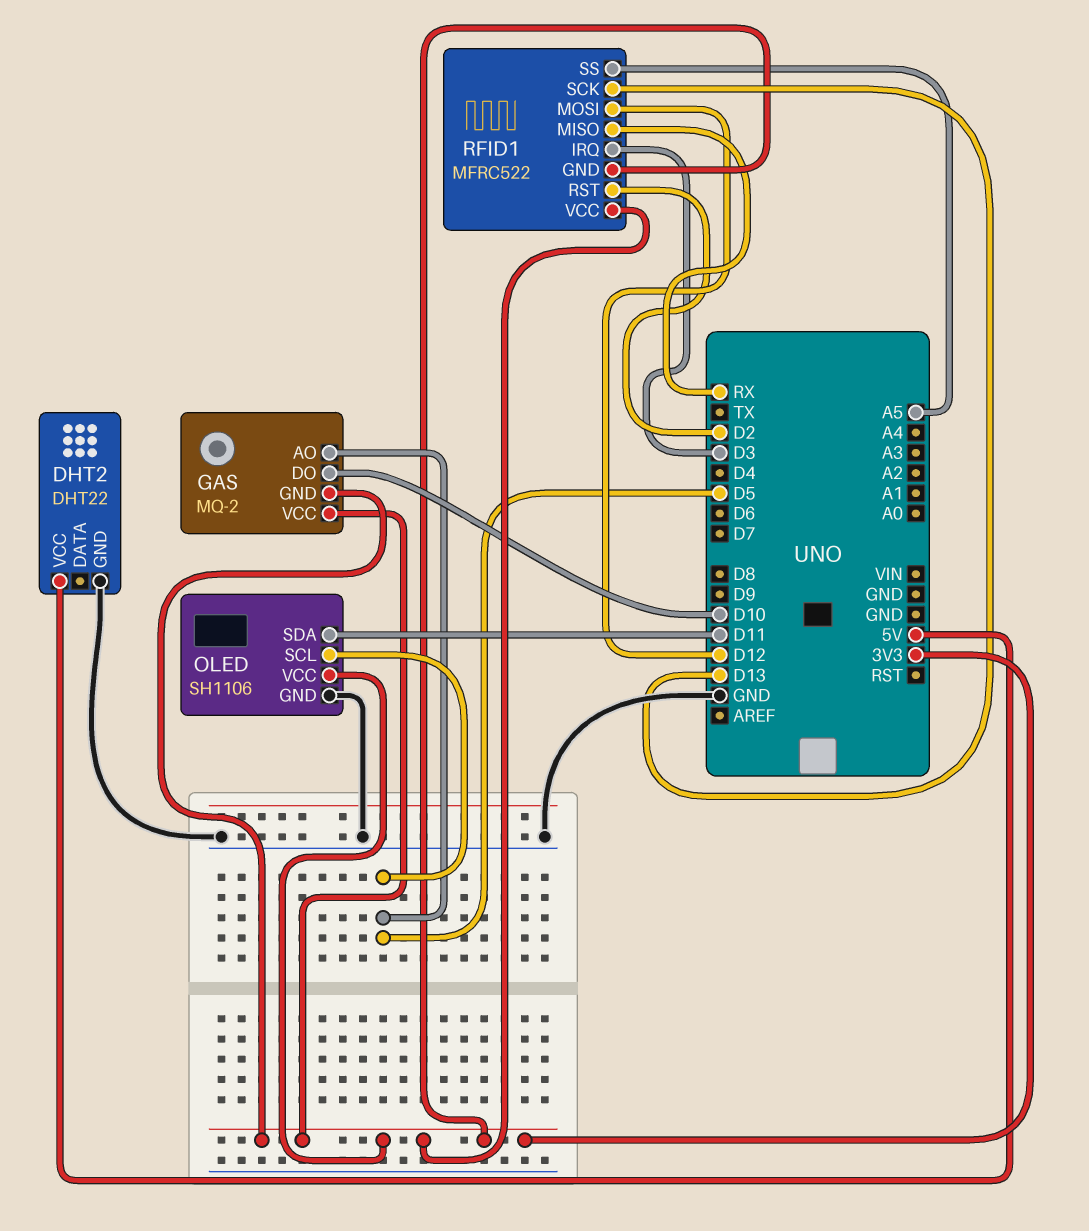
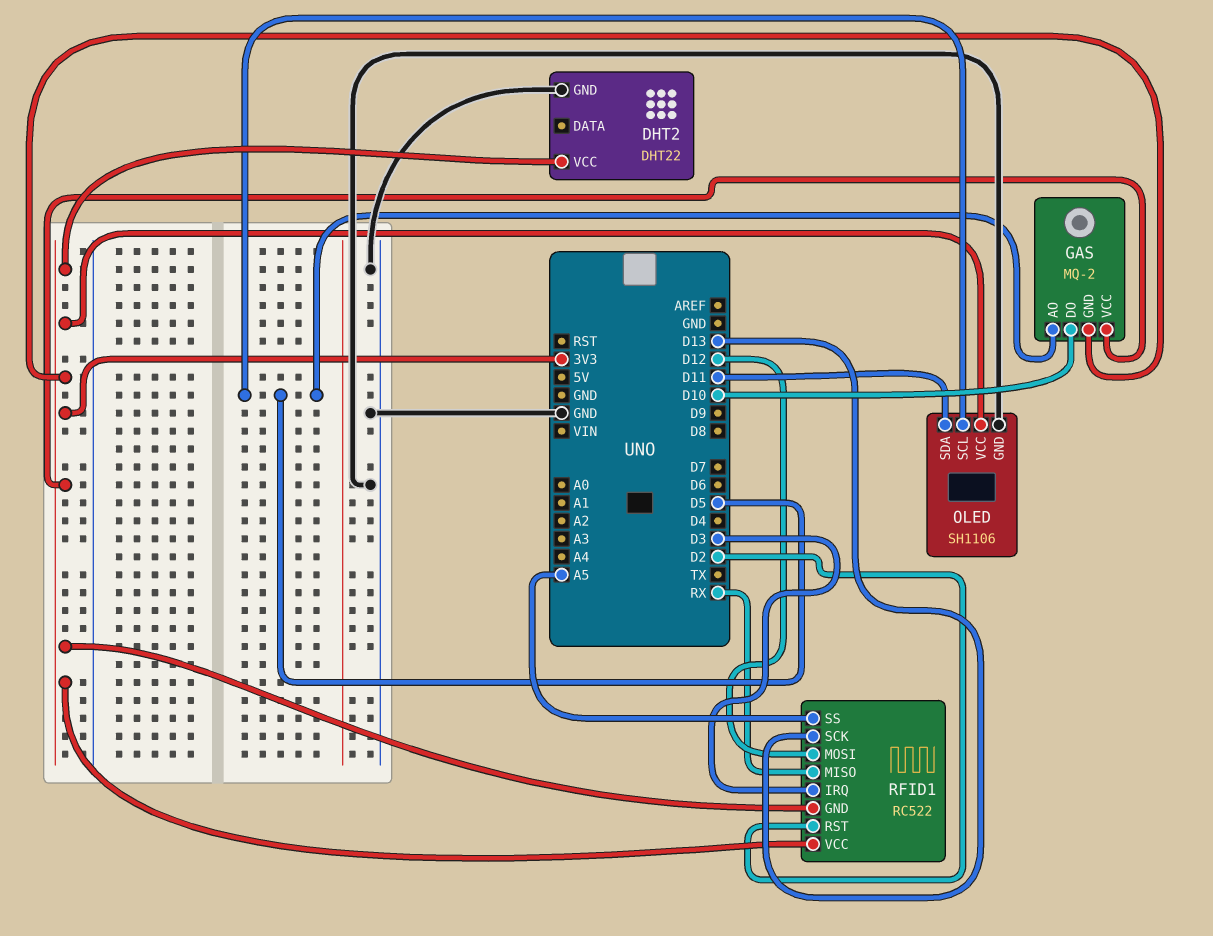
DHT2 pin VCC: 5V -> 3V3
RFID1: MFRC522 -> RC522

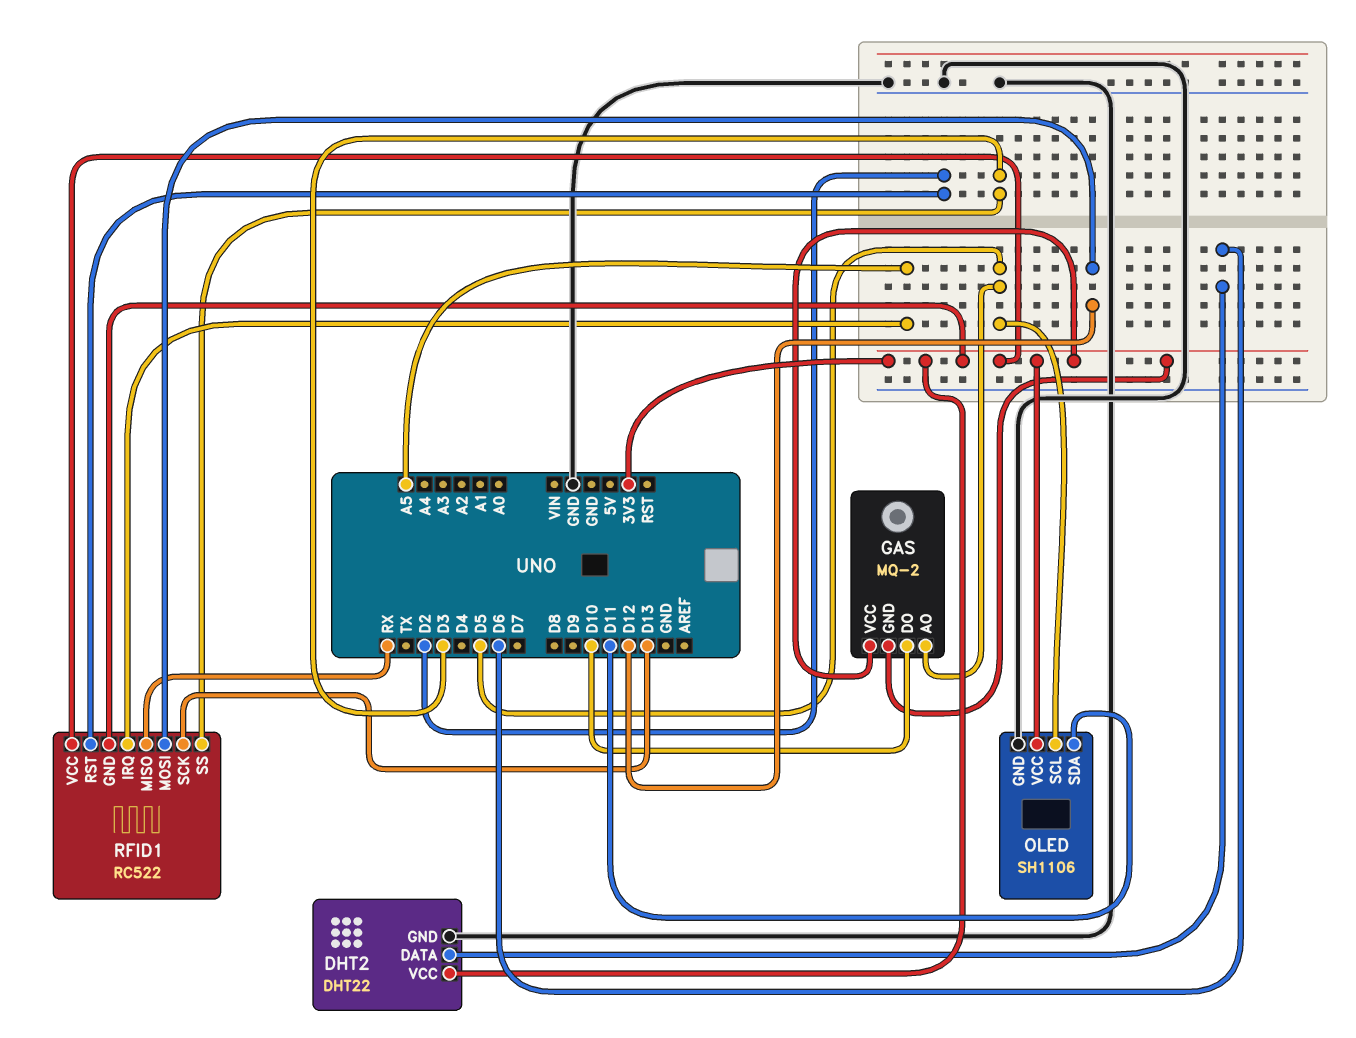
DHT2 pin DATA: none -> D6
RFID1 pin IRQ: D3 -> A5
RFID1 pin SS: A5 -> D3

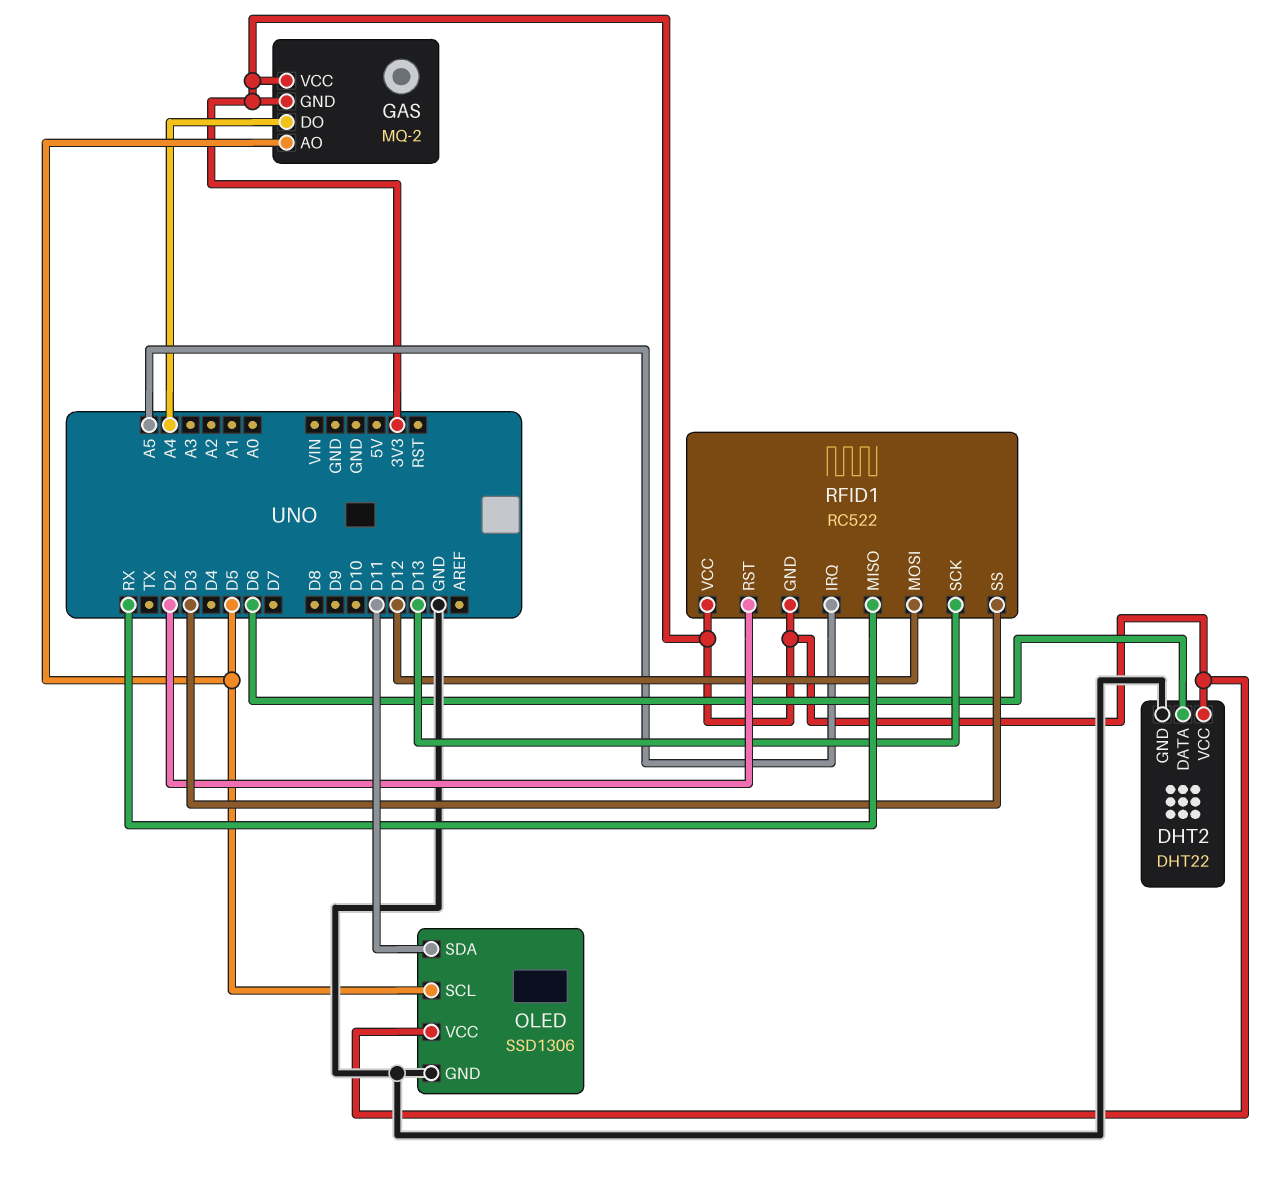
GAS pin DO: D10 -> A4
OLED: SH1106 -> SSD1306

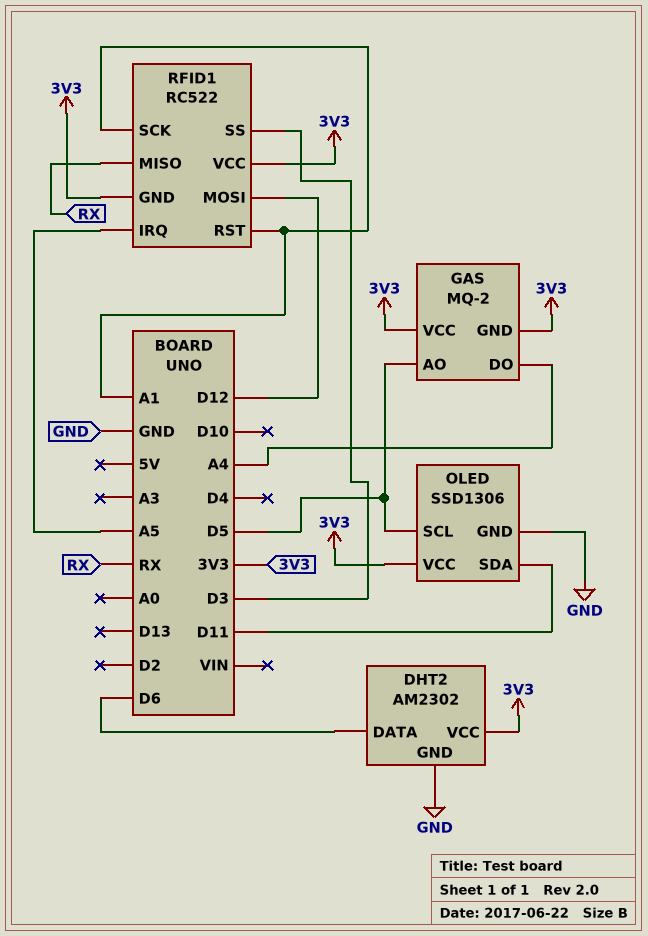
DHT2: DHT22 -> AM2302
RFID1 pin RST: D2 -> A1
RFID1 pin SCK: D13 -> A1

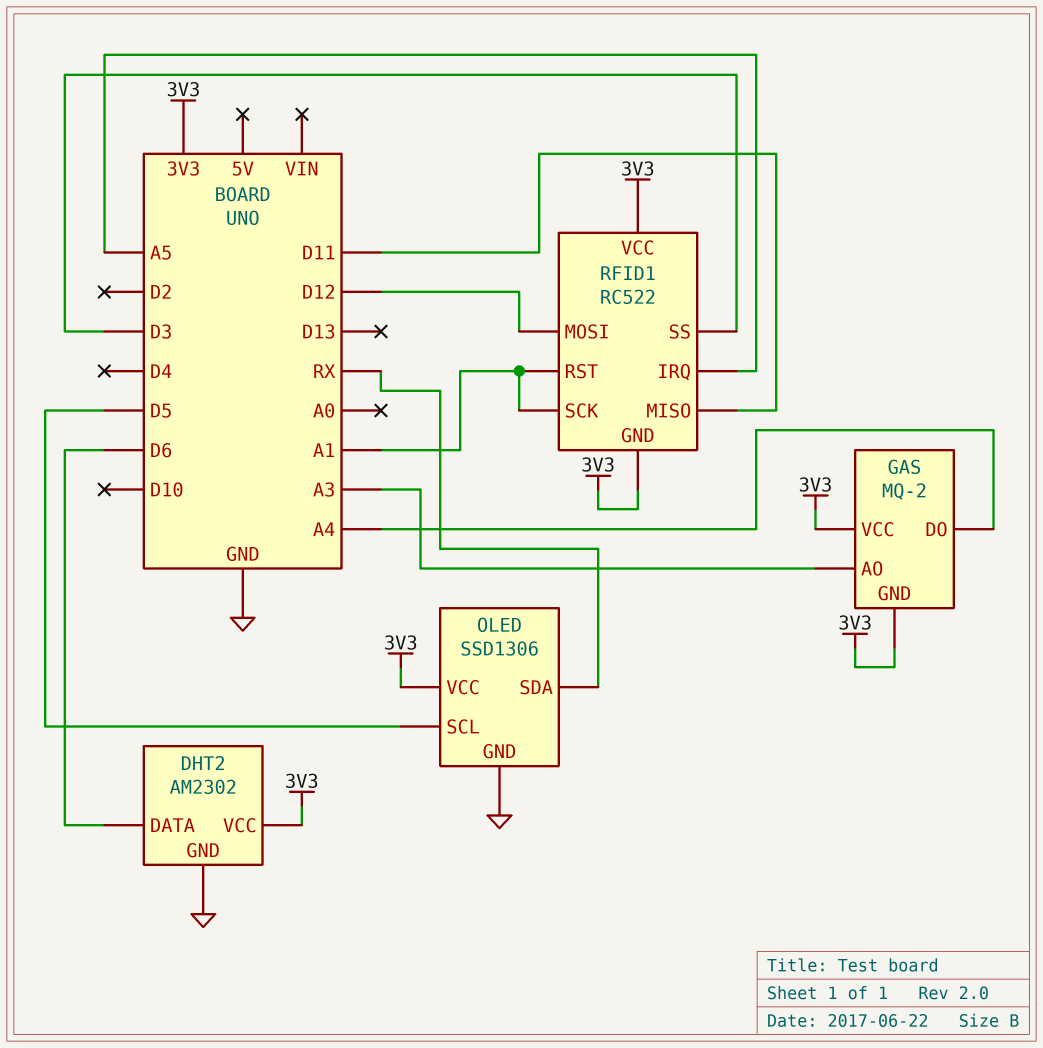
GAS pin AO: D5 -> A3
OLED pin SDA: D11 -> RX
RFID1 pin MISO: RX -> D11

